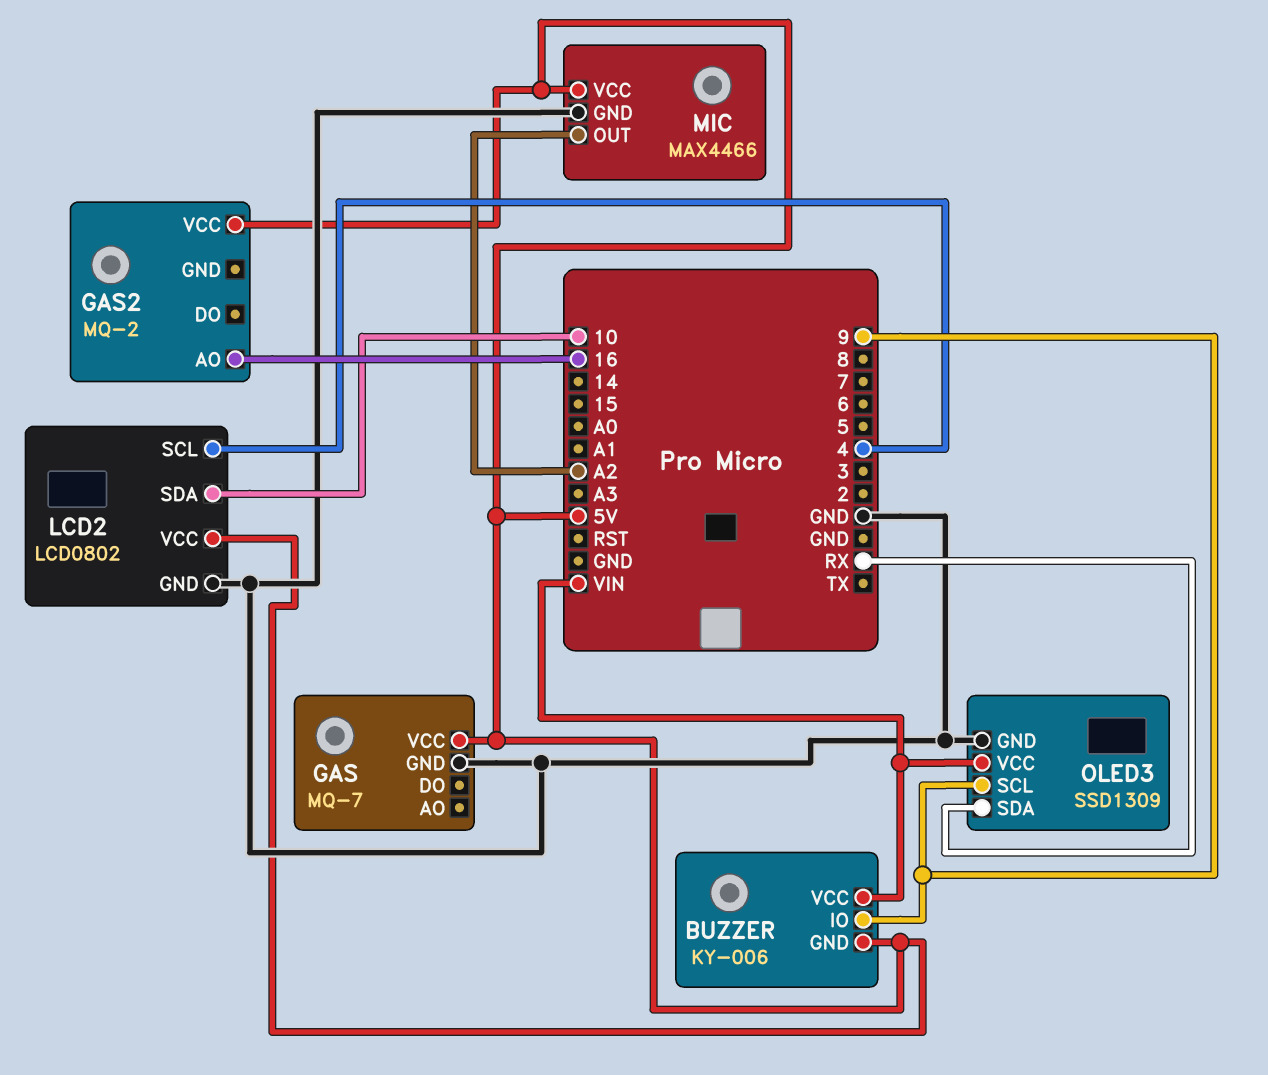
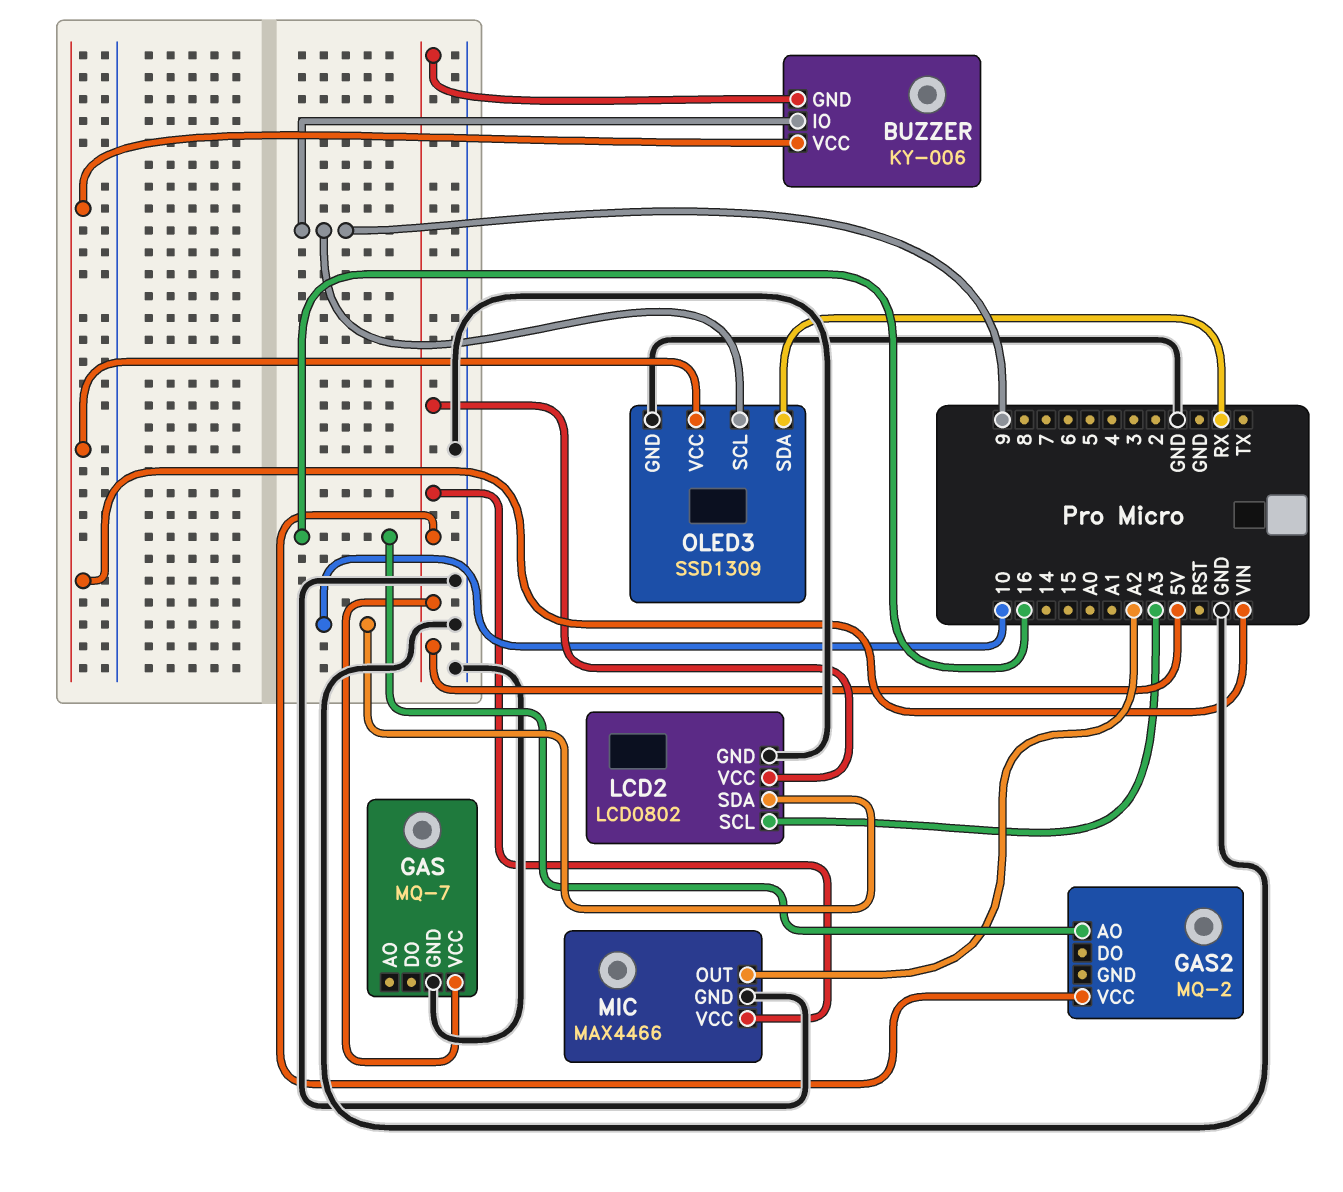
LCD2 pin SCL: 4 -> A3

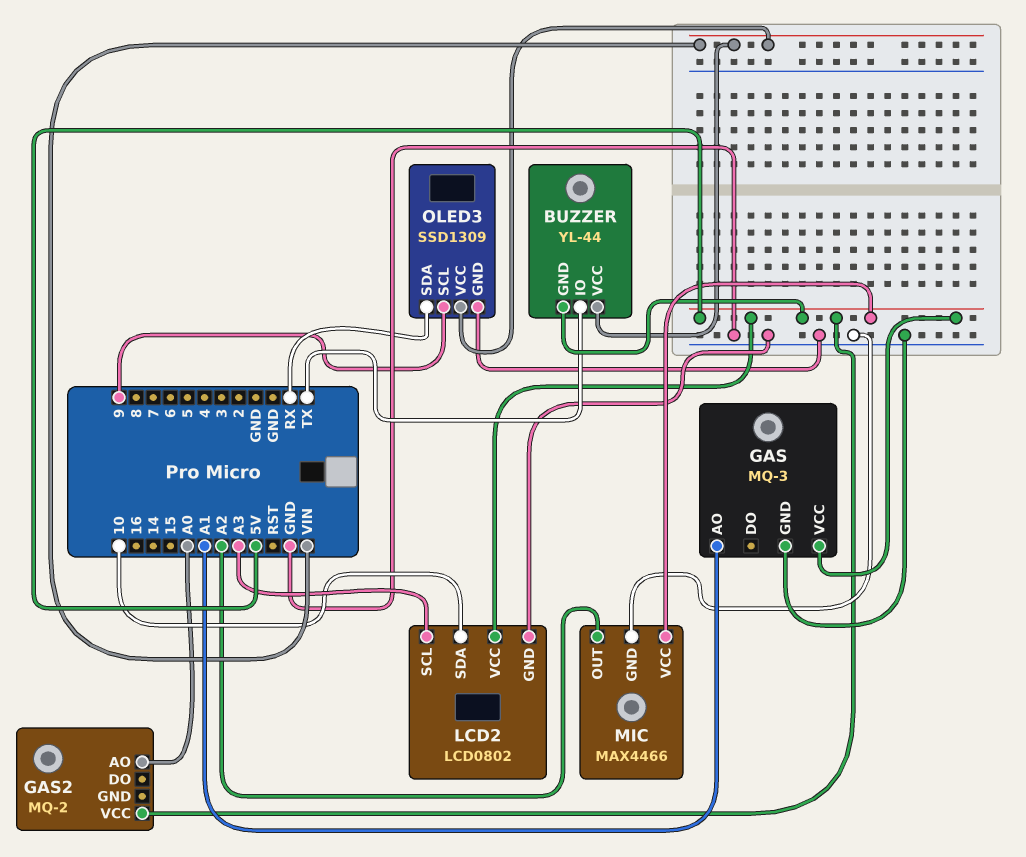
BUZZER: KY-006 -> YL-44
BUZZER pin IO: 9 -> TX
GAS: MQ-7 -> MQ-3
GAS pin AO: none -> A1
GAS2 pin AO: 16 -> A0

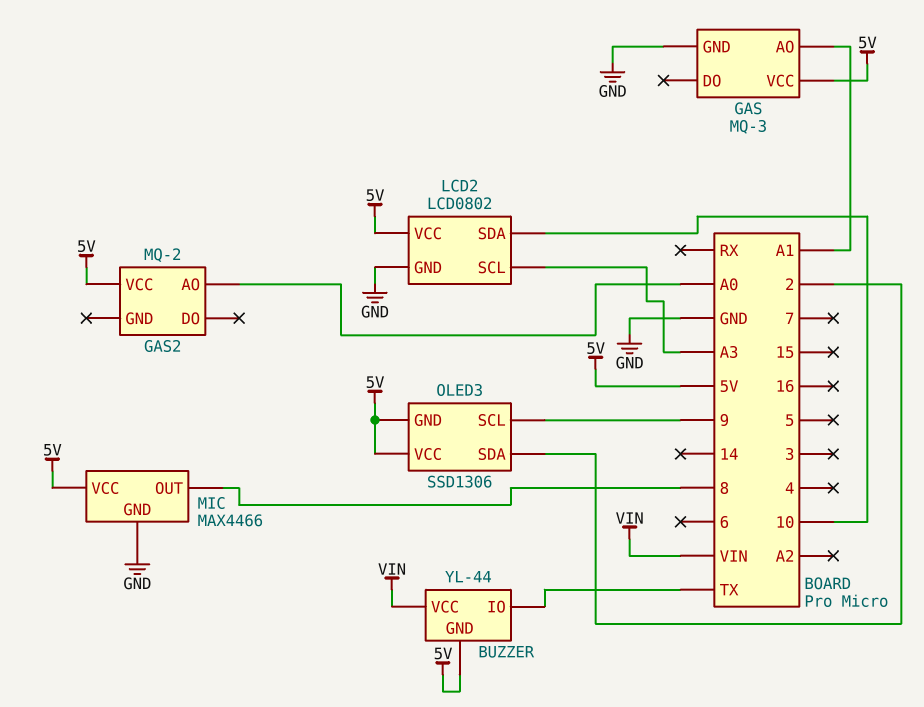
MIC pin OUT: A2 -> 8
OLED3: SSD1309 -> SSD1306
OLED3 pin GND: GND -> 5V
OLED3 pin SDA: RX -> 2
OLED3 pin VCC: VIN -> 5V

